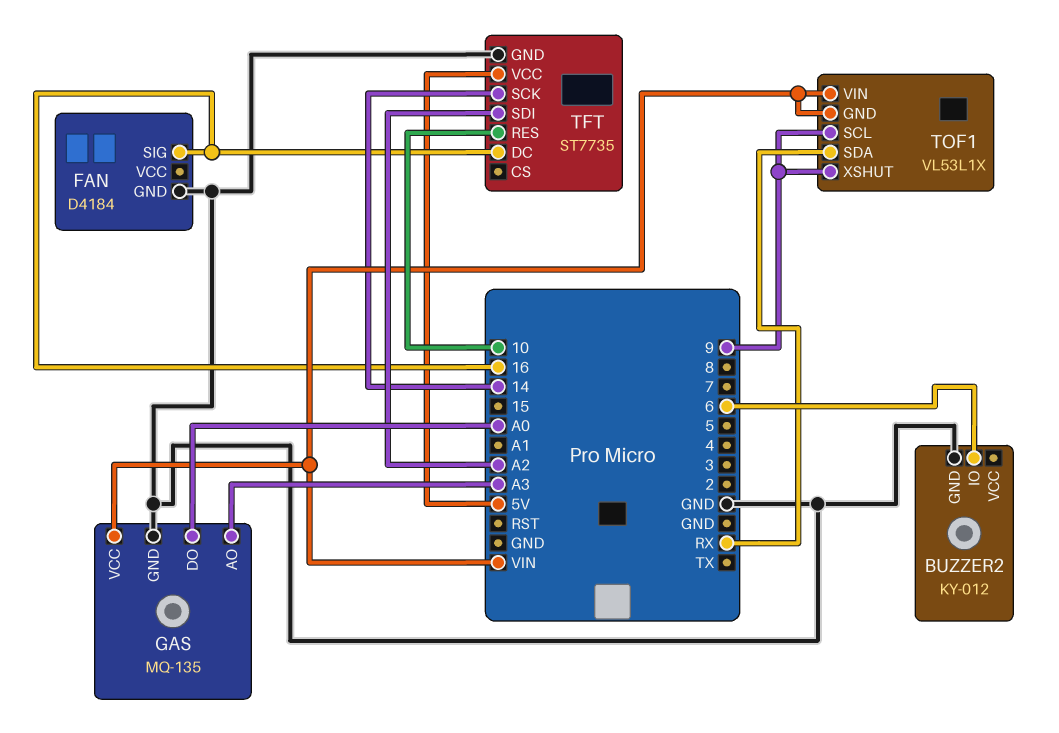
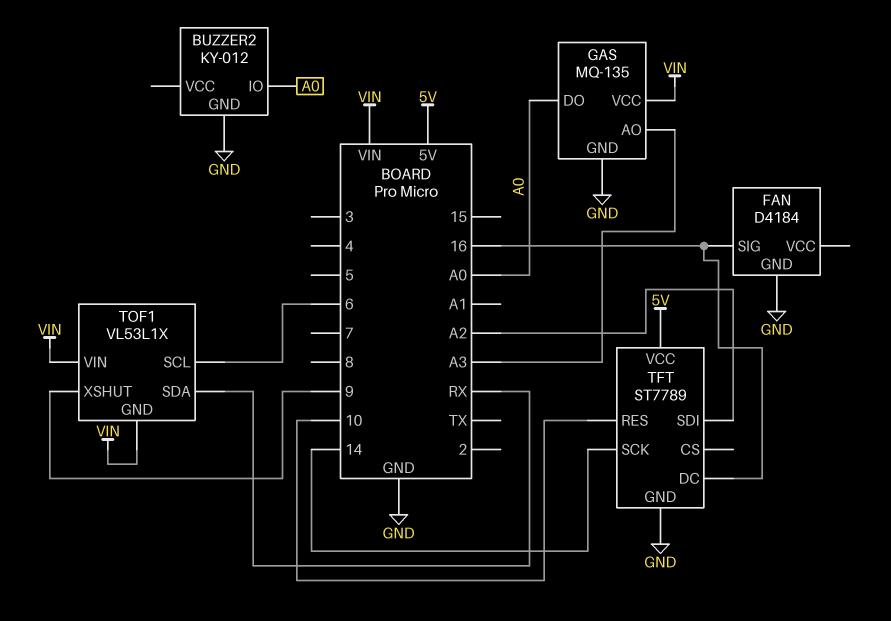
BUZZER2 pin IO: 6 -> A0
TFT: ST7735 -> ST7789
TOF1 pin SCL: 9 -> 6

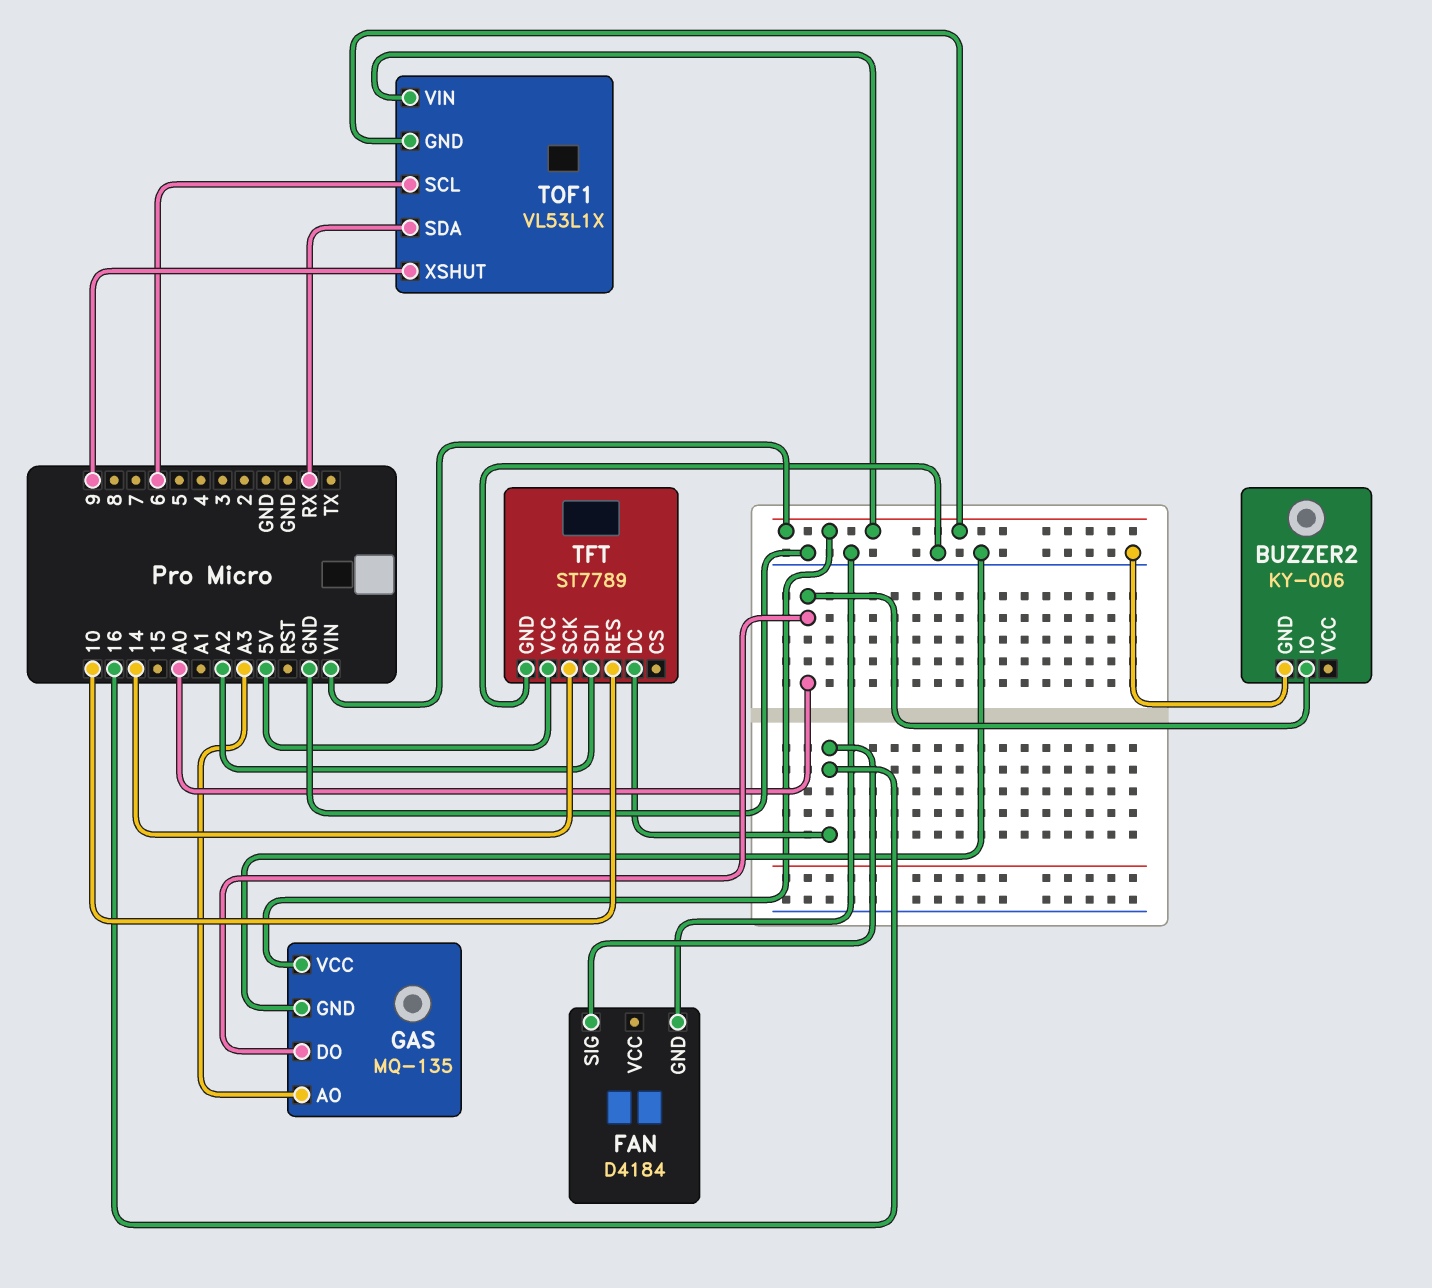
BUZZER2: KY-012 -> KY-006

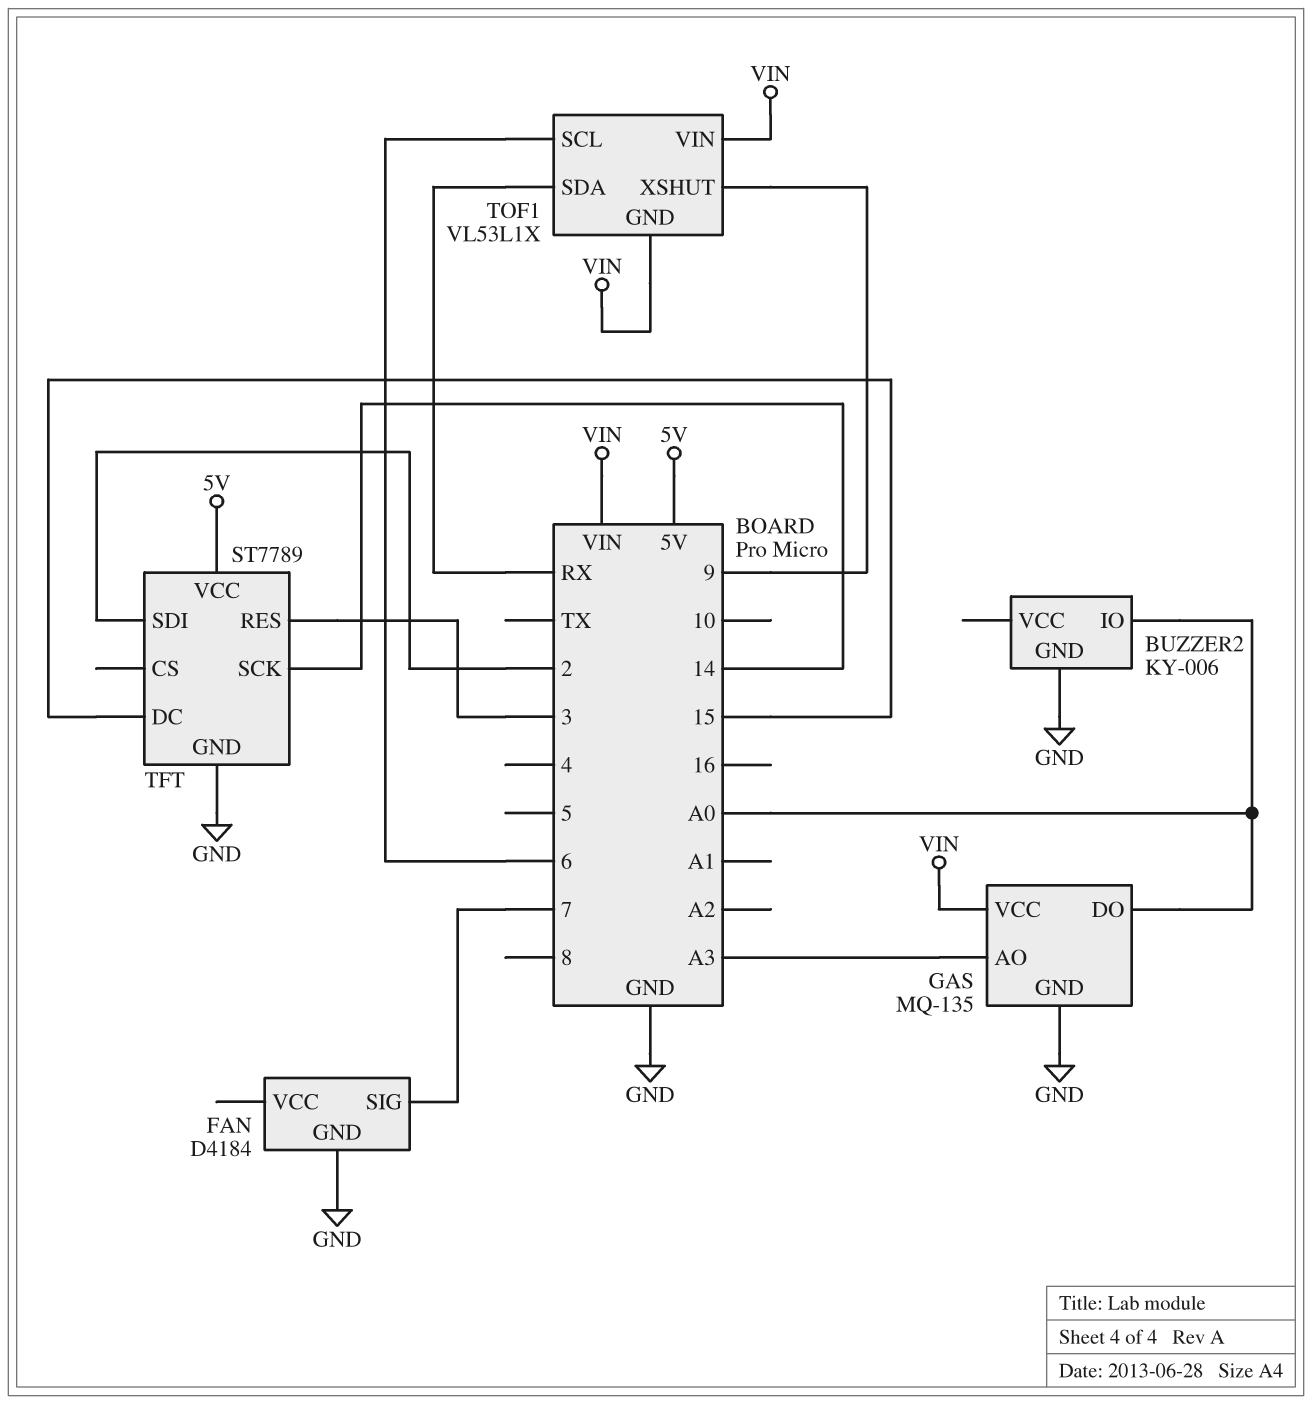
FAN pin SIG: 16 -> 7
TFT pin DC: 16 -> 15
TFT pin RES: 10 -> 3
TFT pin SDI: A2 -> 2

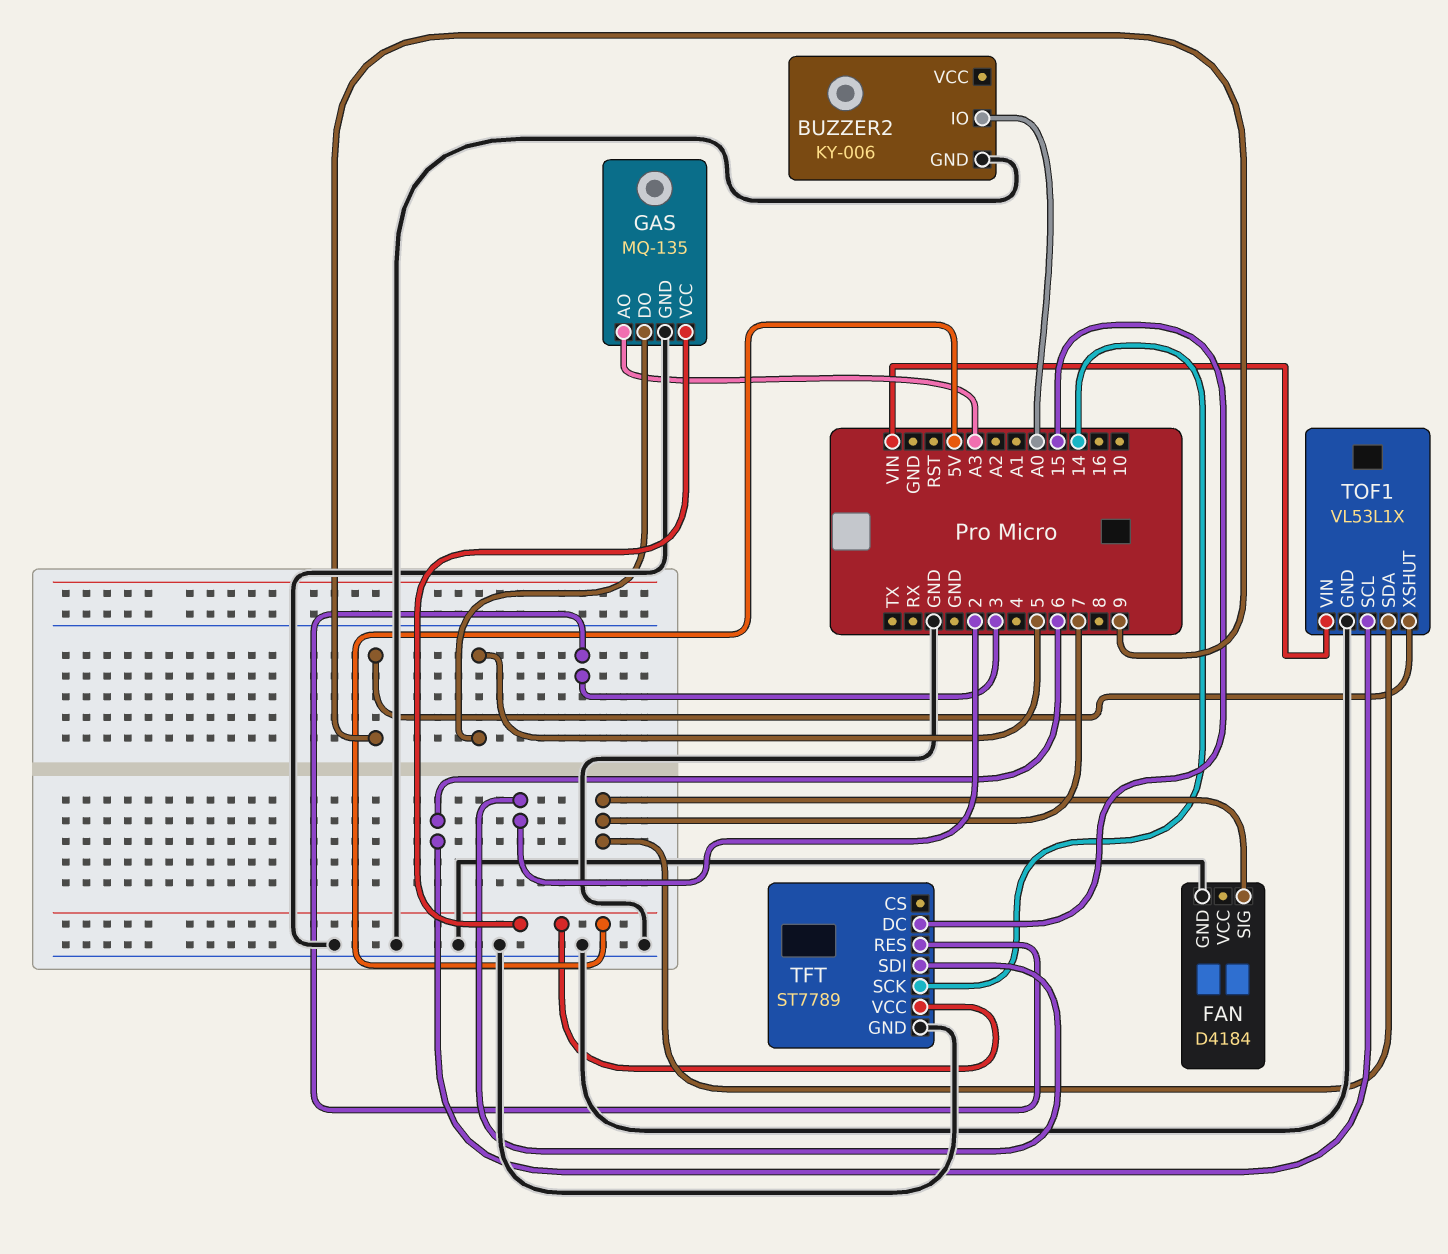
GAS pin DO: A0 -> 5
GAS pin VCC: VIN -> 5V
TOF1 pin GND: VIN -> GND
TOF1 pin SDA: RX -> 7

